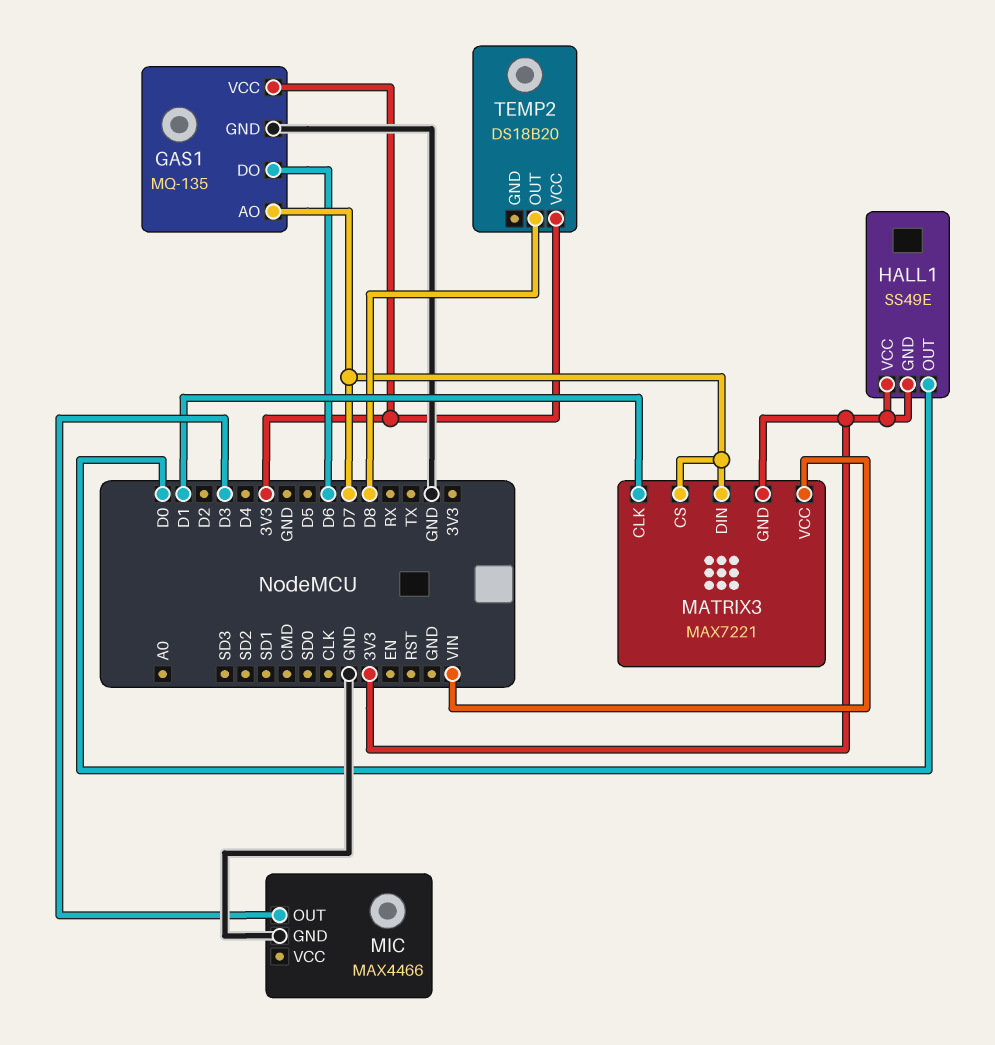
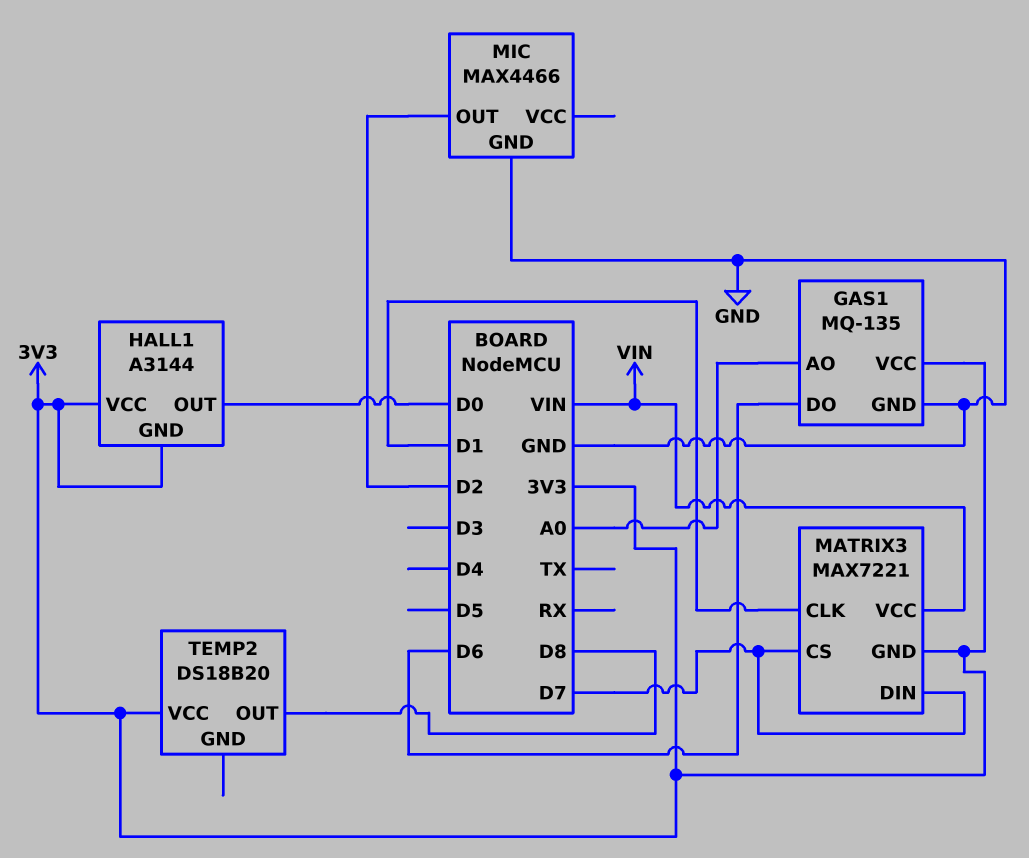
GAS1 pin AO: D7 -> A0
HALL1: SS49E -> A3144
MIC pin OUT: D3 -> D2

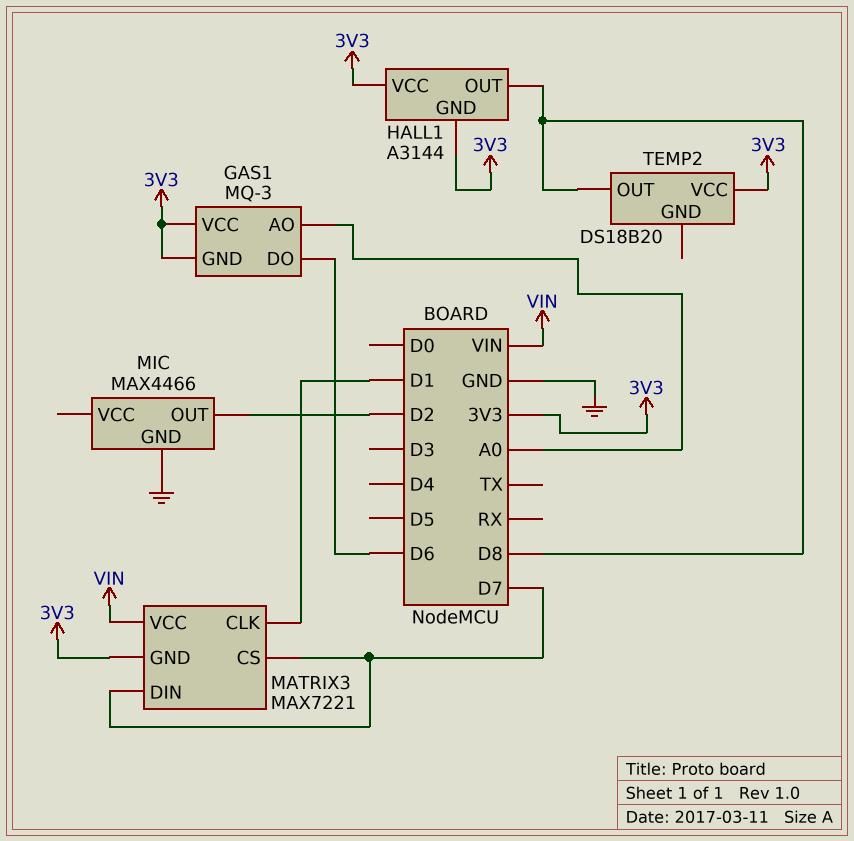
GAS1: MQ-135 -> MQ-3
GAS1 pin GND: GND -> 3V3
HALL1 pin OUT: D0 -> D8

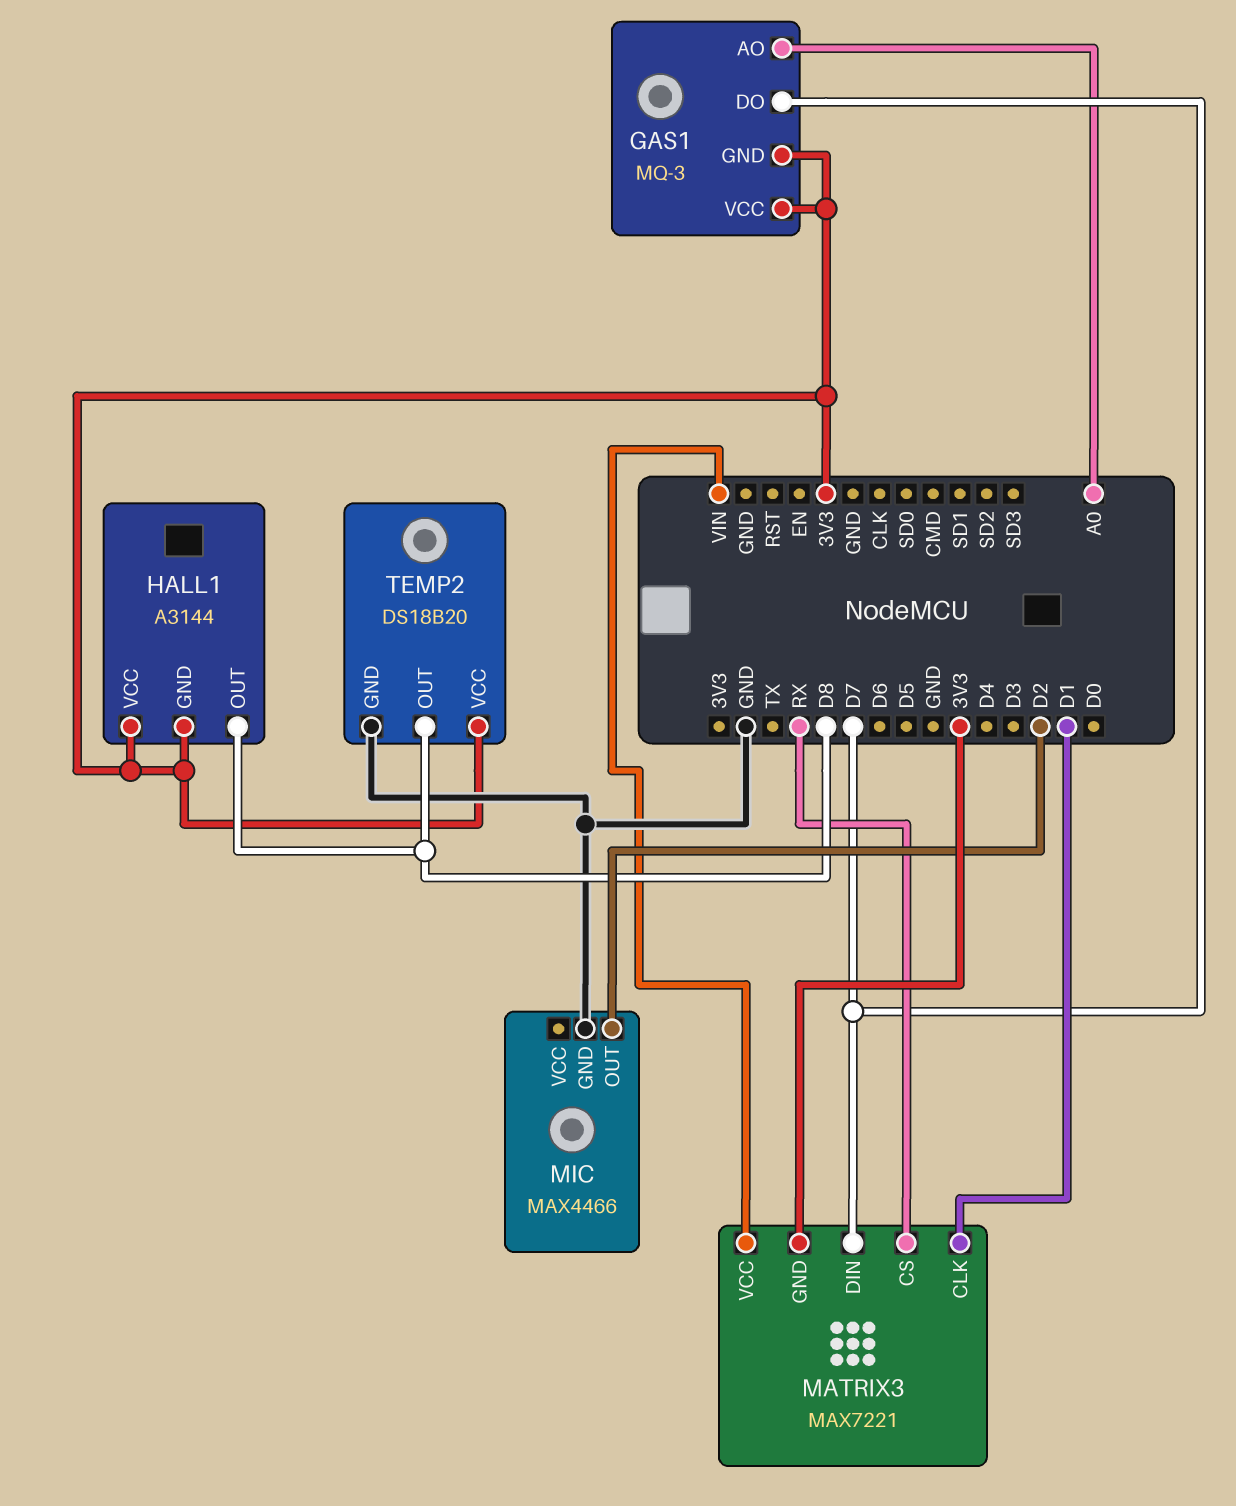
GAS1 pin DO: D6 -> D7
MATRIX3 pin CS: D7 -> RX
TEMP2 pin GND: none -> GND

